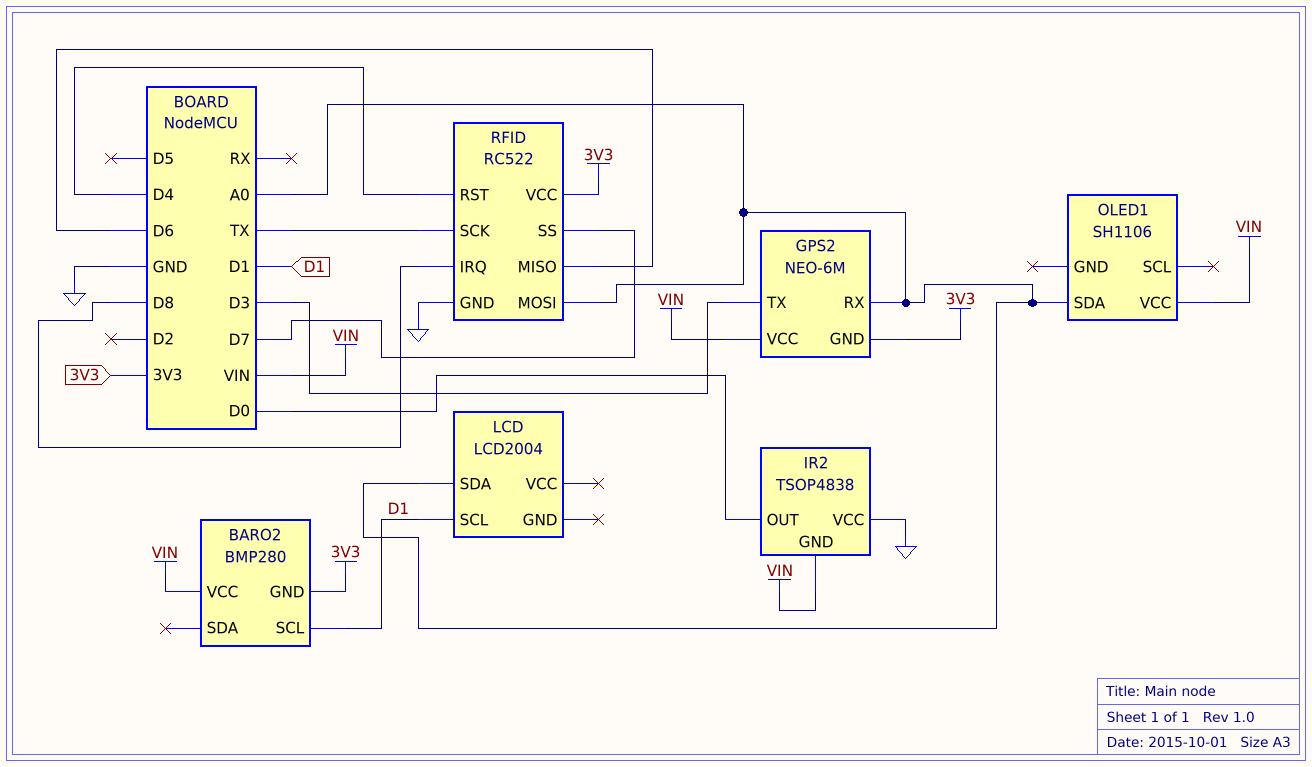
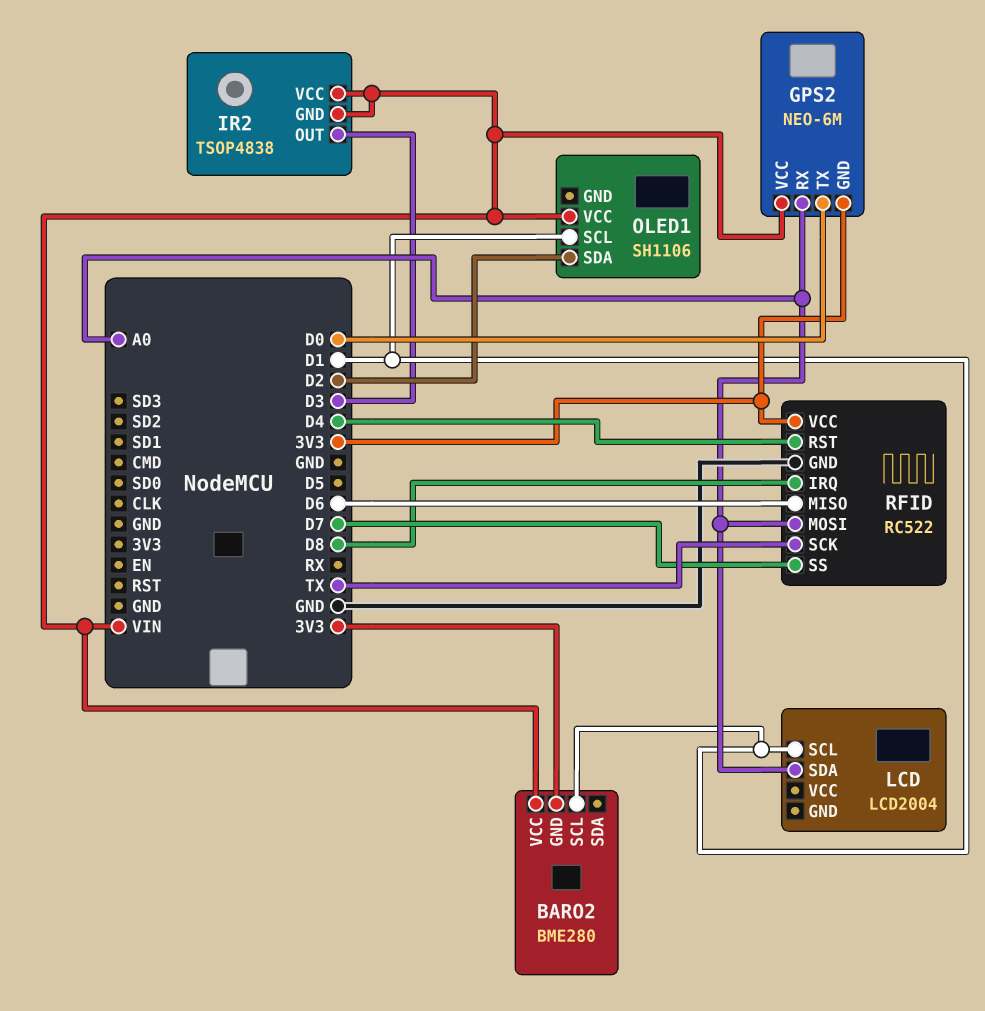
BARO2: BMP280 -> BME280
GPS2 pin TX: D3 -> D0
IR2 pin OUT: D0 -> D3
IR2 pin VCC: GND -> VIN
OLED1 pin SCL: none -> D1
OLED1 pin SDA: A0 -> D2

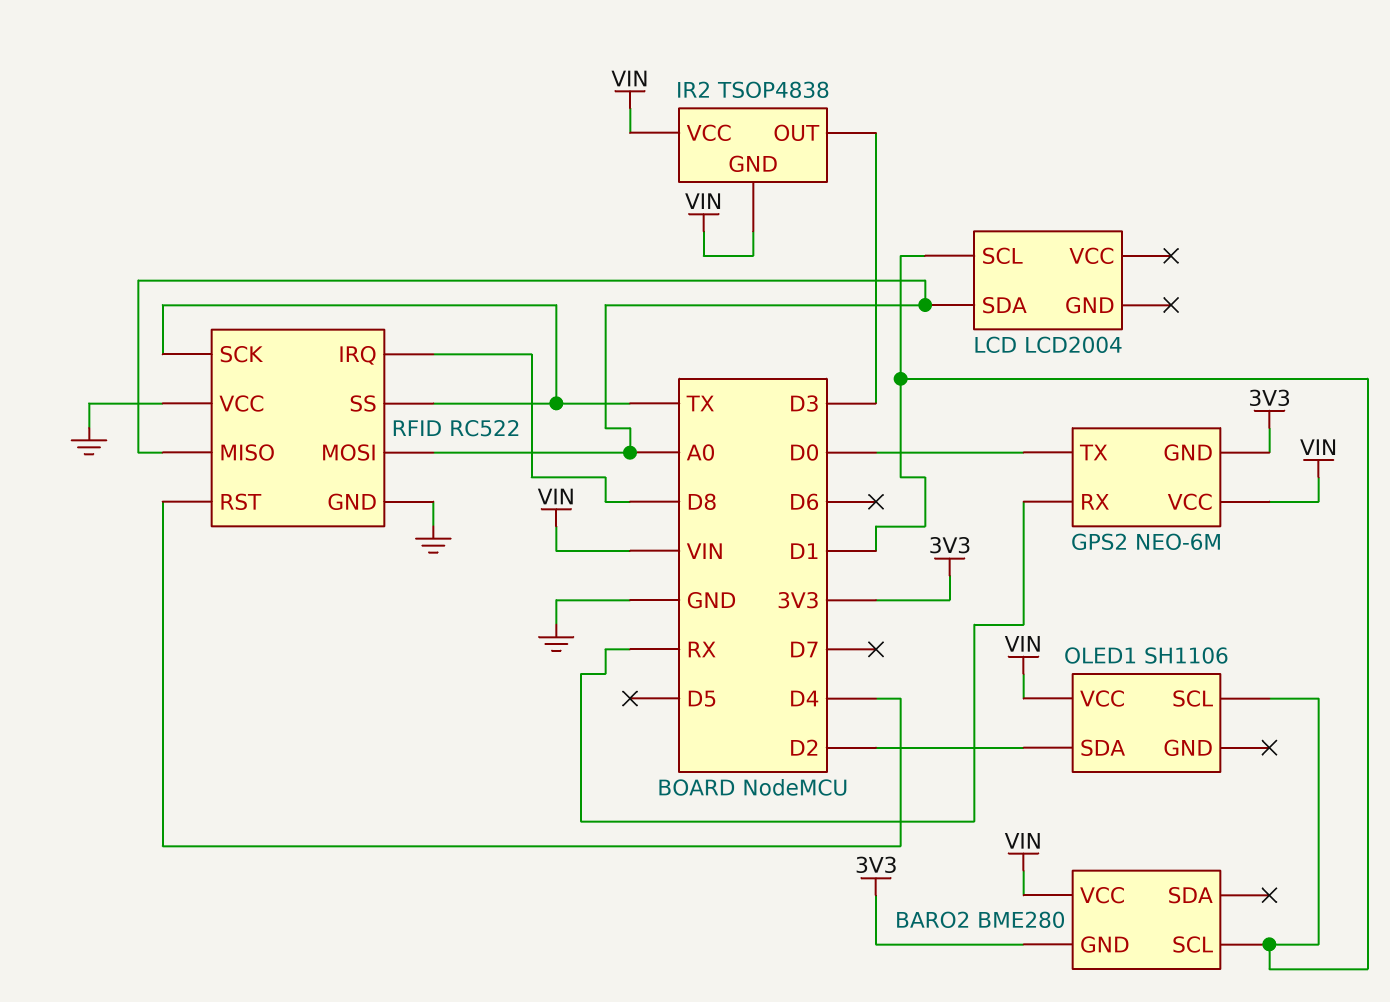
GPS2 pin RX: A0 -> RX
RFID pin MISO: D6 -> A0
RFID pin SS: D7 -> TX
RFID pin VCC: 3V3 -> GND

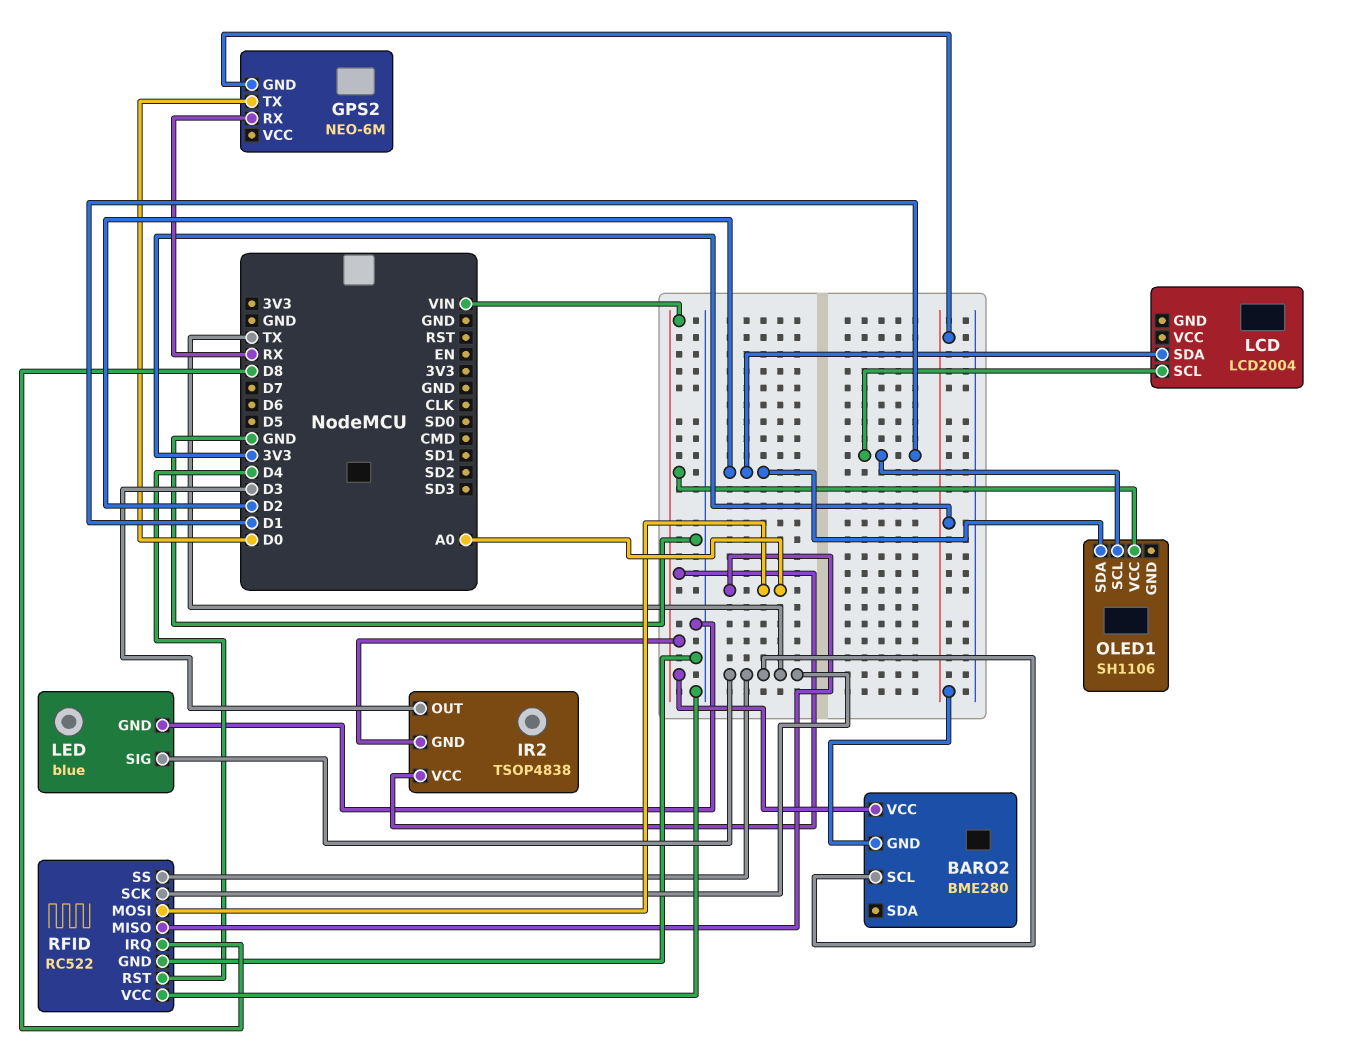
BARO2 pin SCL: D1 -> TX
GPS2 pin VCC: VIN -> none
LCD pin SDA: A0 -> D2
LED: none -> blue
LED pin GND: none -> GND
LED pin SIG: none -> TX

